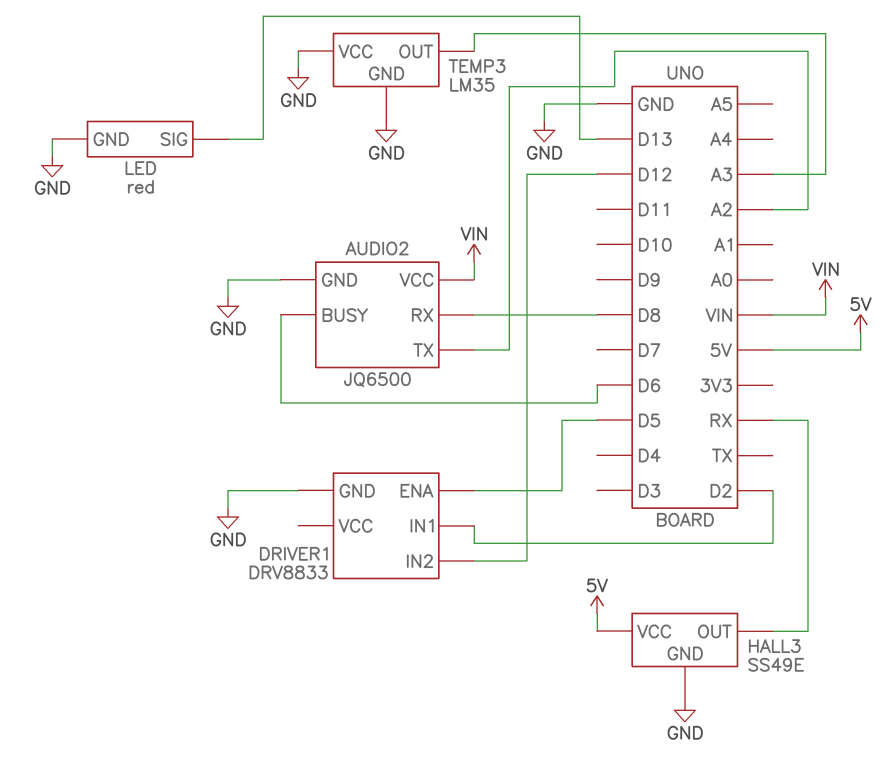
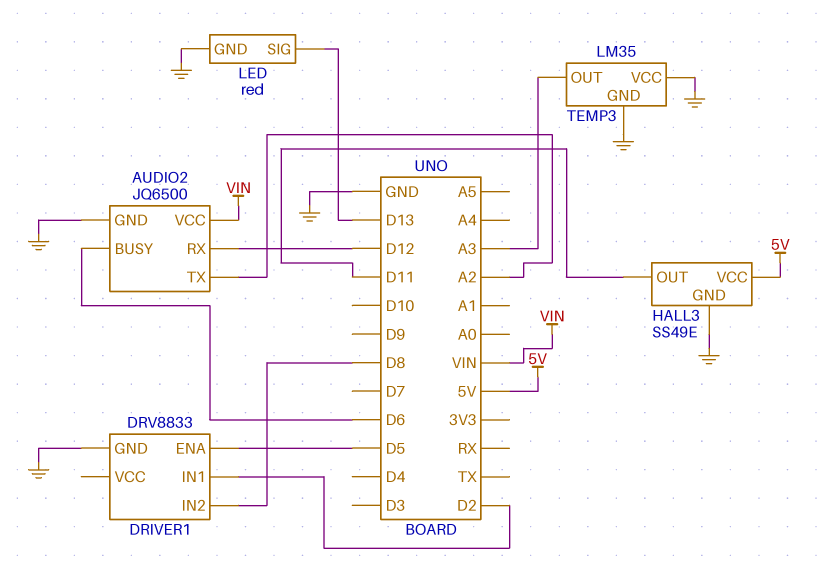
AUDIO2 pin RX: D8 -> D12
DRIVER1 pin IN2: D12 -> D8
HALL3 pin OUT: RX -> D11

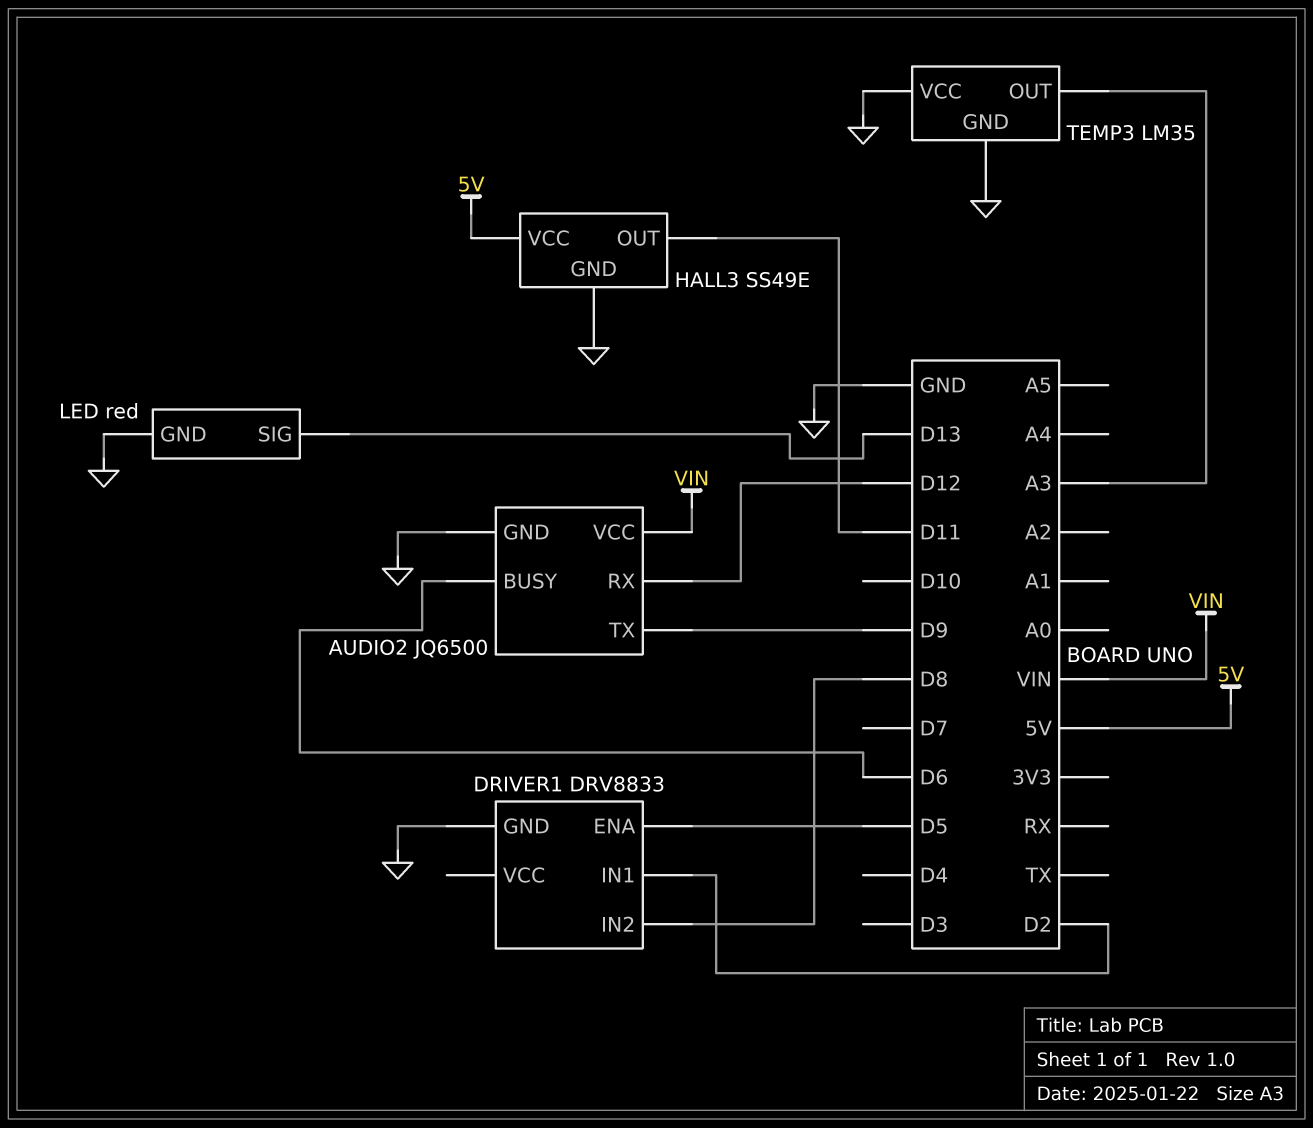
AUDIO2 pin TX: A2 -> D9

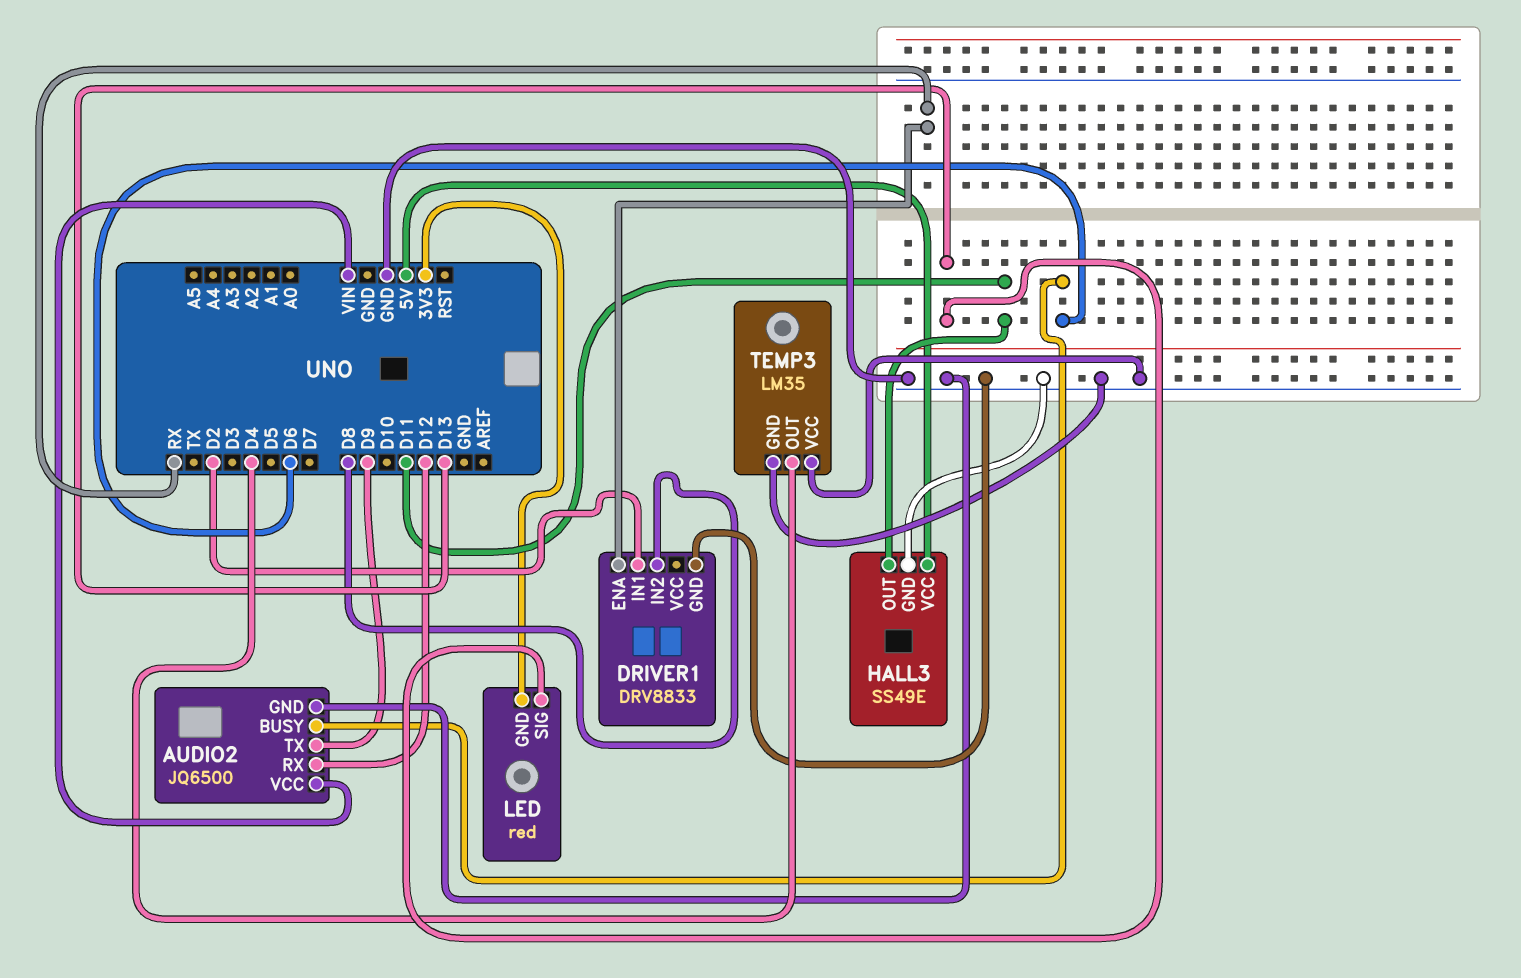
DRIVER1 pin ENA: D5 -> RX
LED pin GND: GND -> 3V3
TEMP3 pin OUT: A3 -> D4

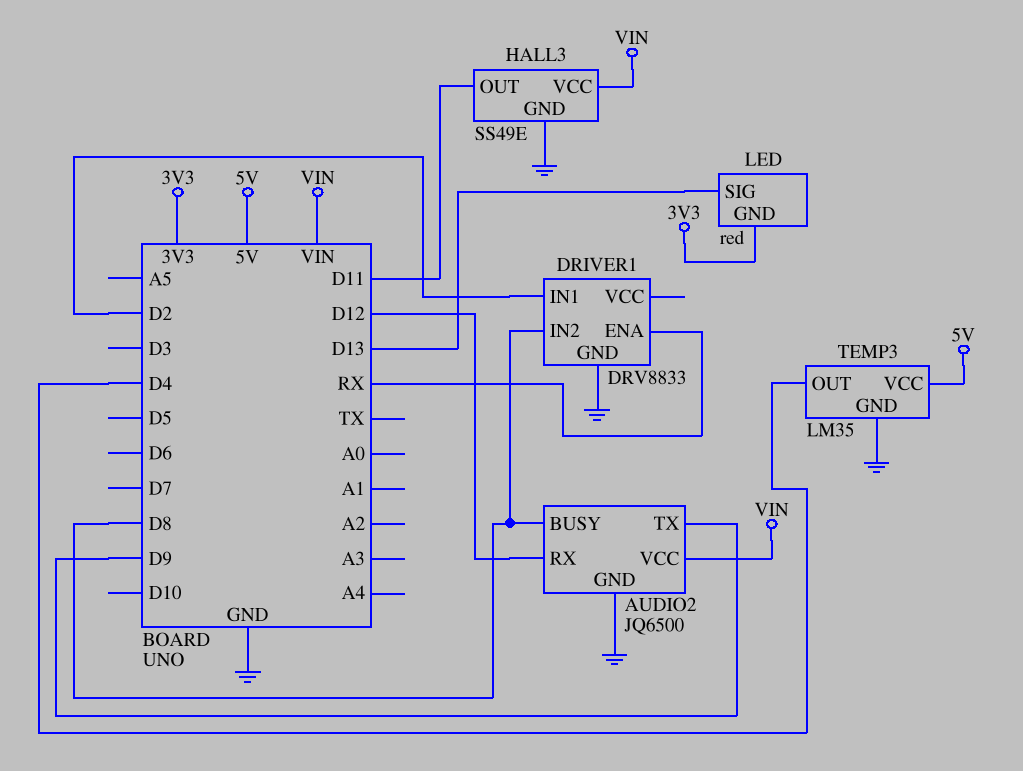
AUDIO2 pin BUSY: D6 -> D8
HALL3 pin VCC: 5V -> VIN
TEMP3 pin VCC: GND -> 5V

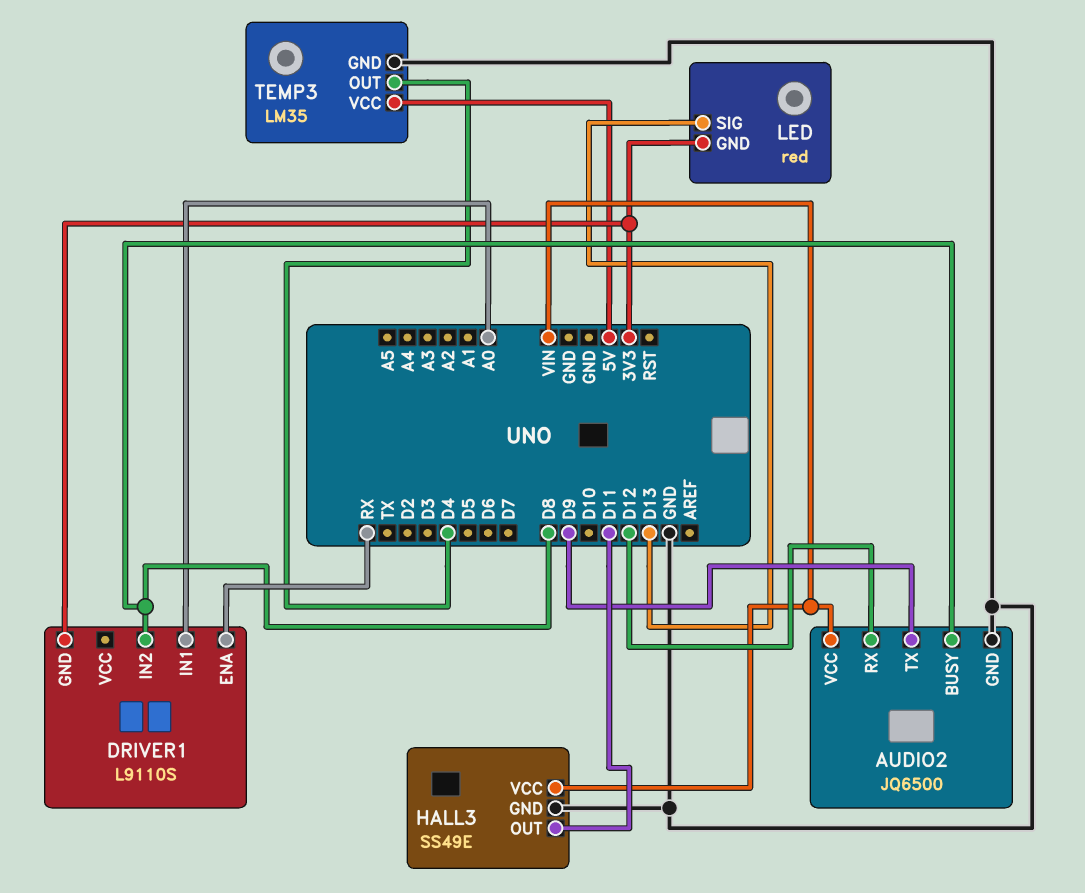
DRIVER1: DRV8833 -> L9110S
DRIVER1 pin GND: GND -> 3V3
DRIVER1 pin IN1: D2 -> A0

